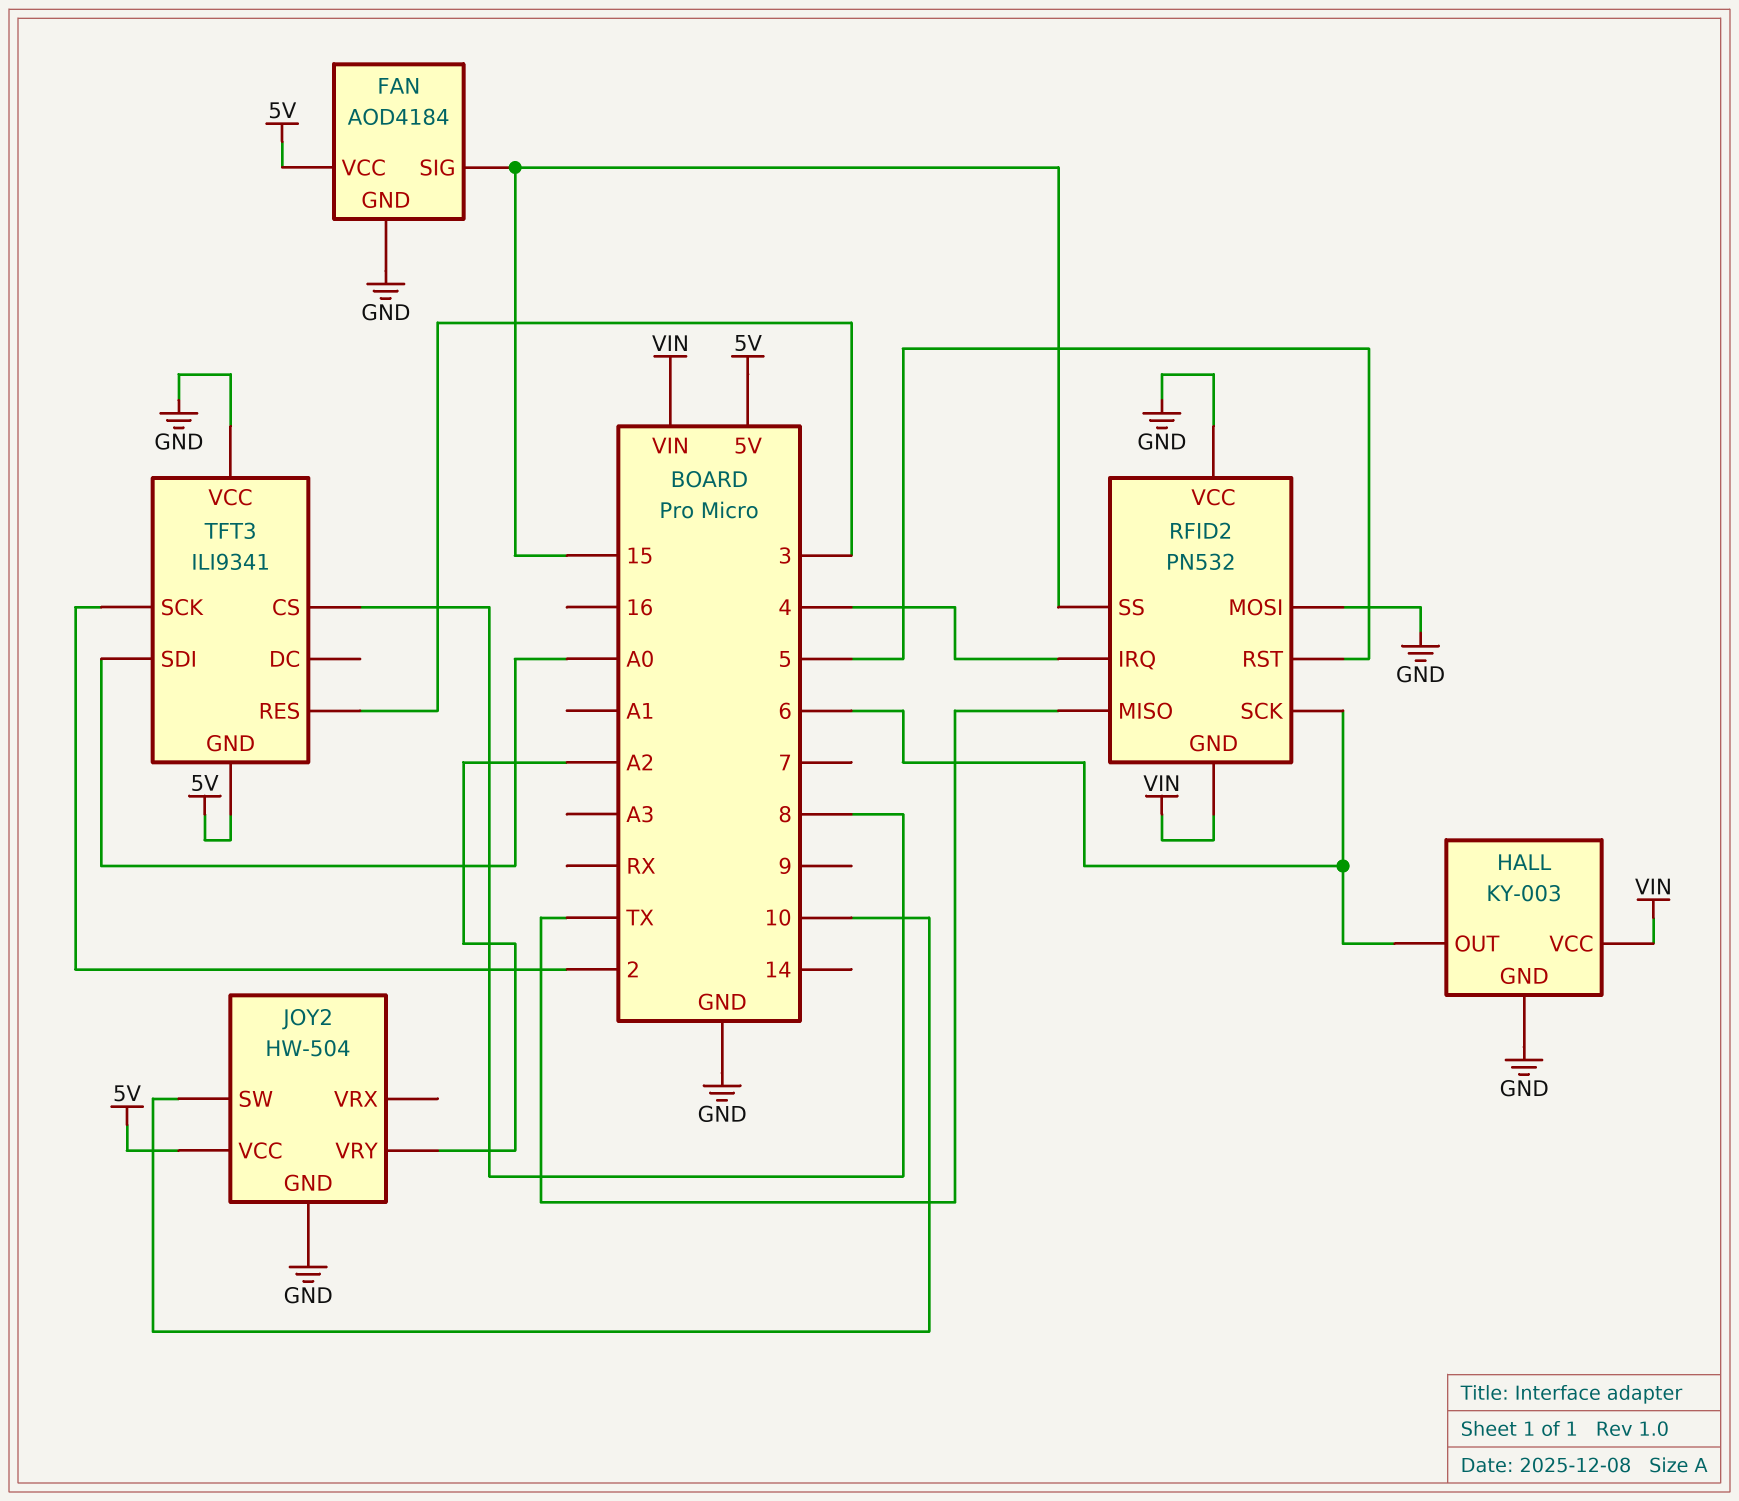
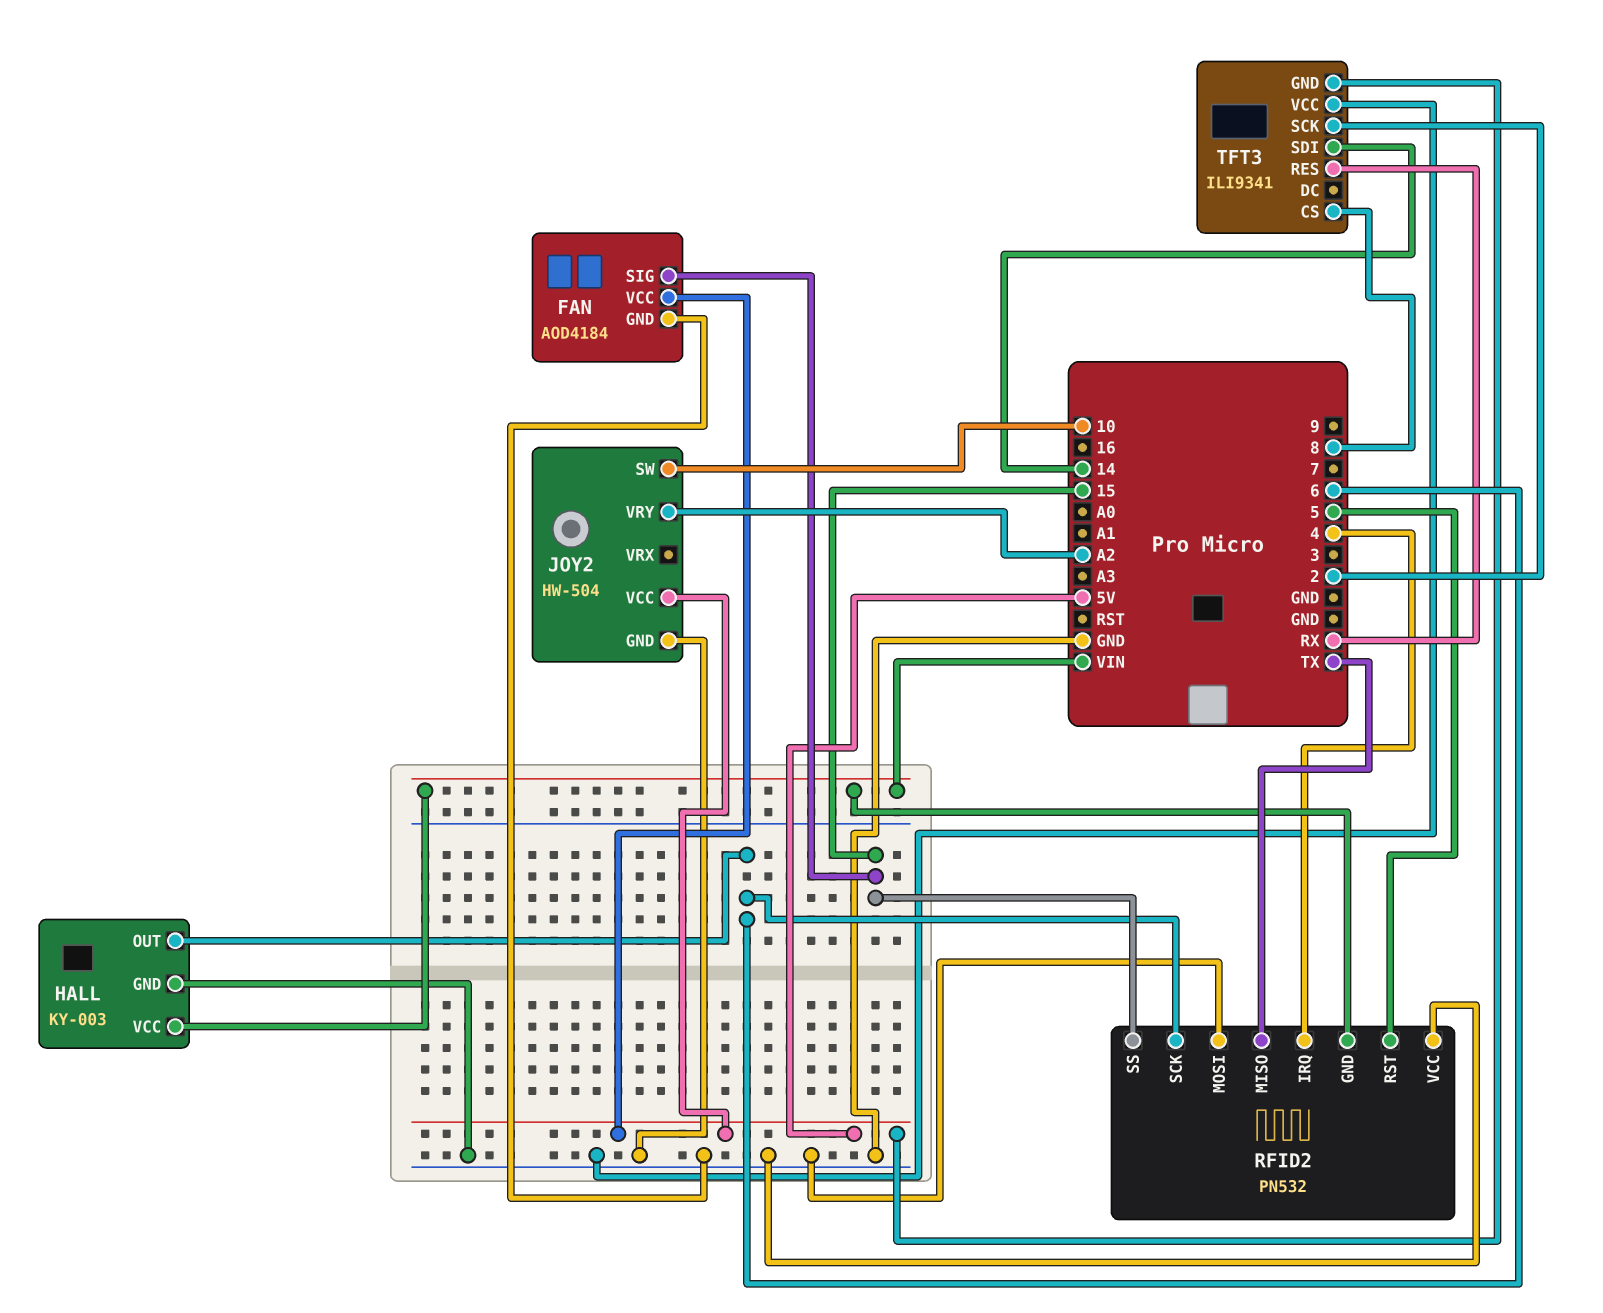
TFT3 pin RES: 3 -> RX
TFT3 pin SDI: A0 -> 14

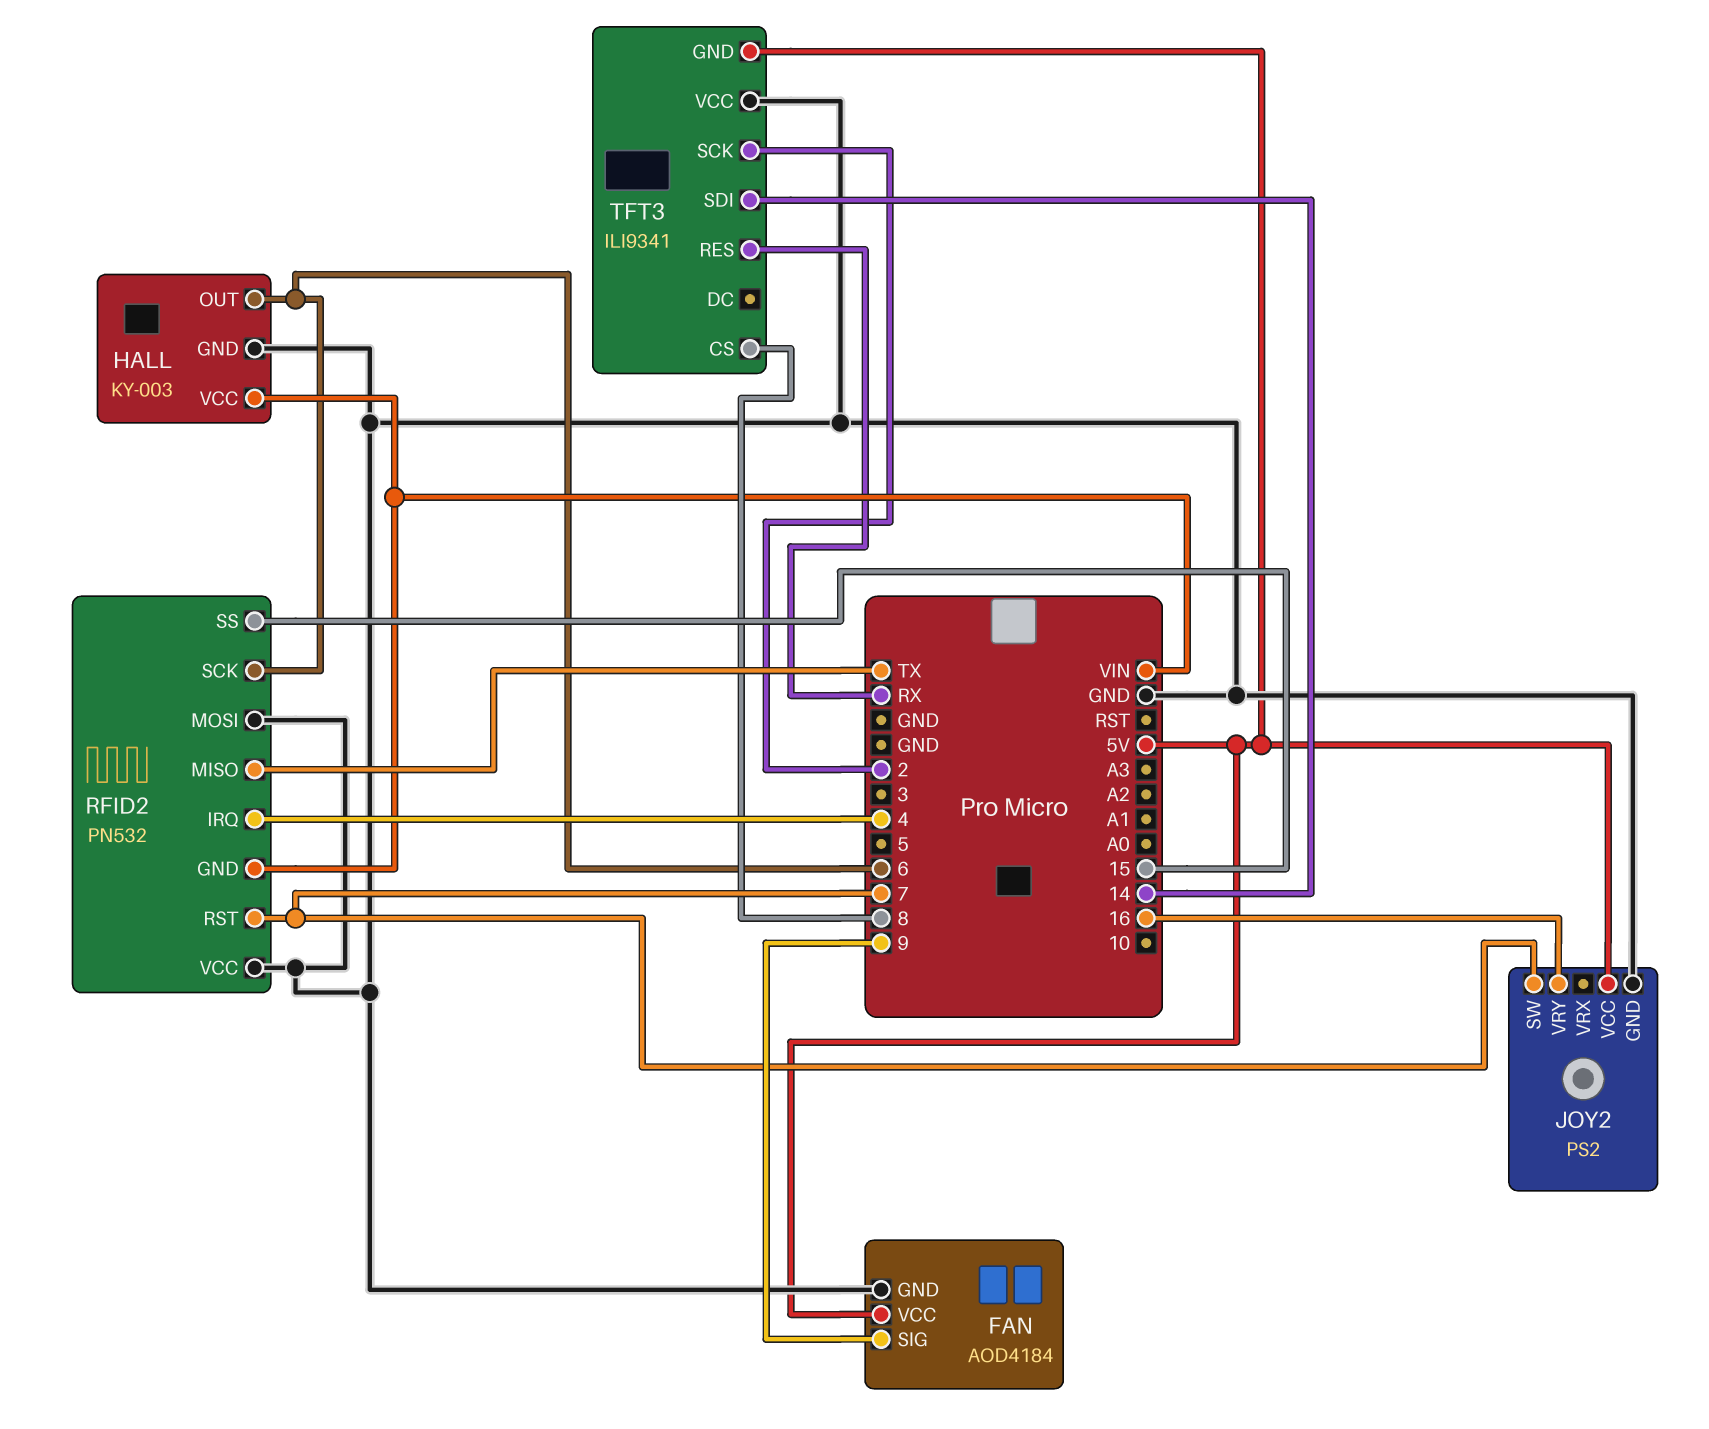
FAN pin SIG: 15 -> 9
JOY2: HW-504 -> PS2
JOY2 pin SW: 10 -> 7
JOY2 pin VRY: A2 -> 16
RFID2 pin RST: 5 -> 7

